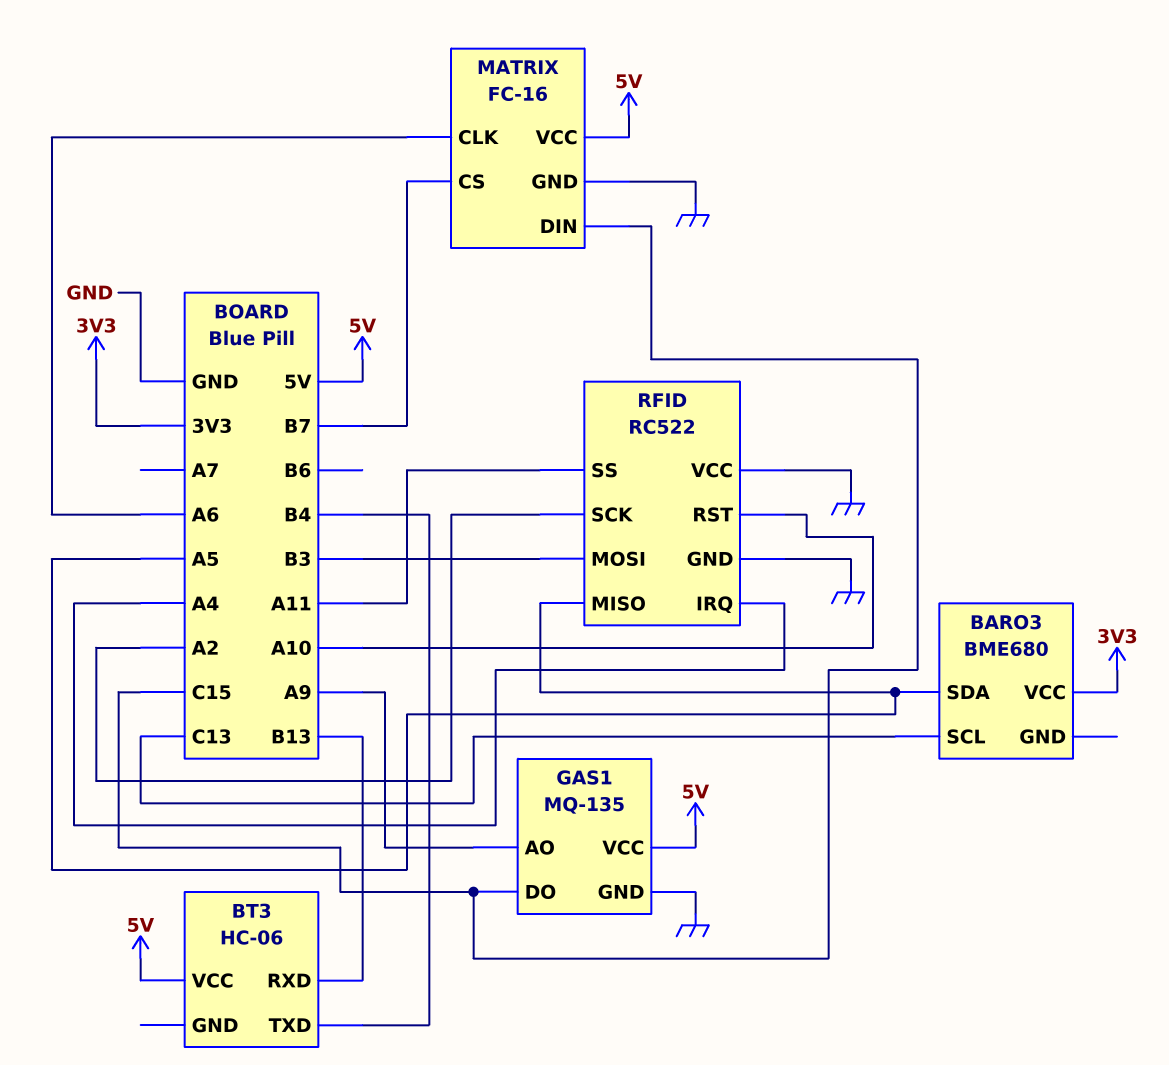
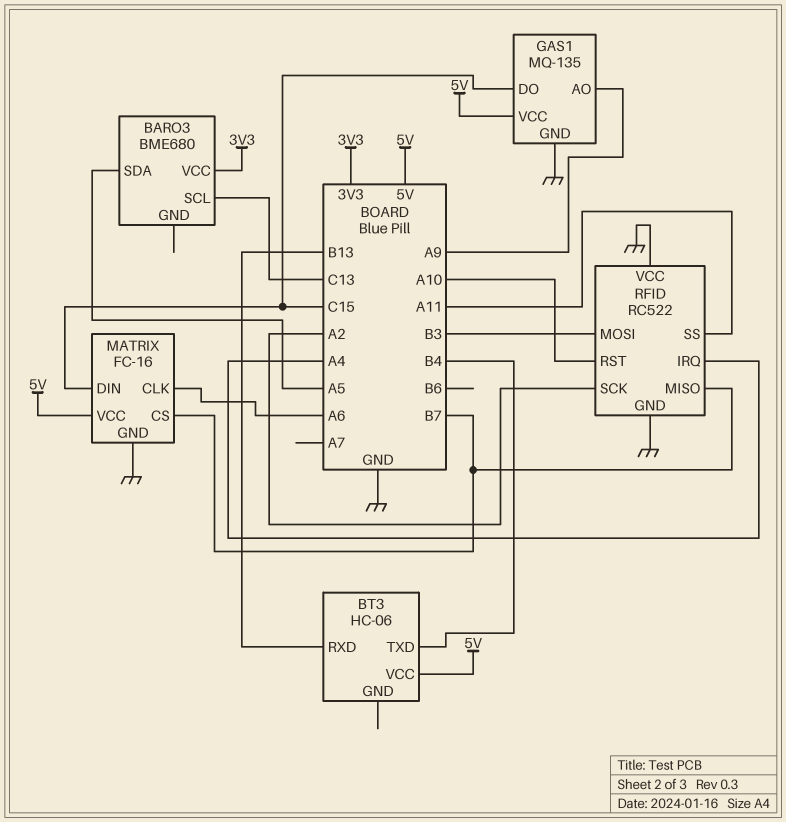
RFID pin MISO: A5 -> B7

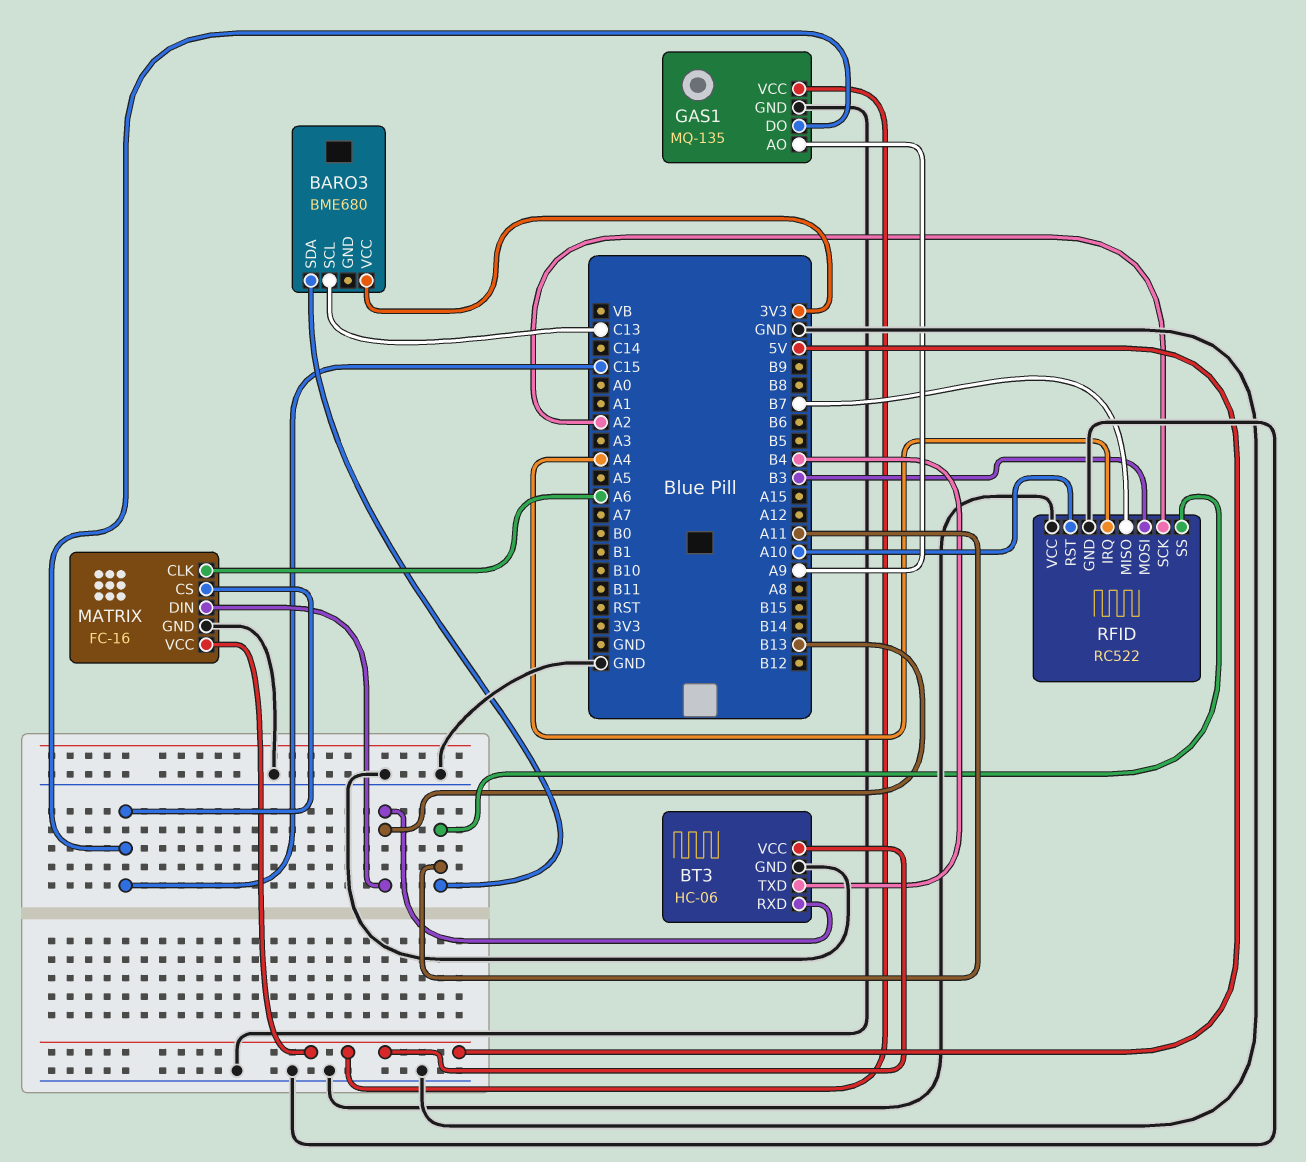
BARO3 pin SDA: A5 -> A11
BT3 pin GND: none -> GND
MATRIX pin CS: B7 -> C15
MATRIX pin DIN: C15 -> B13

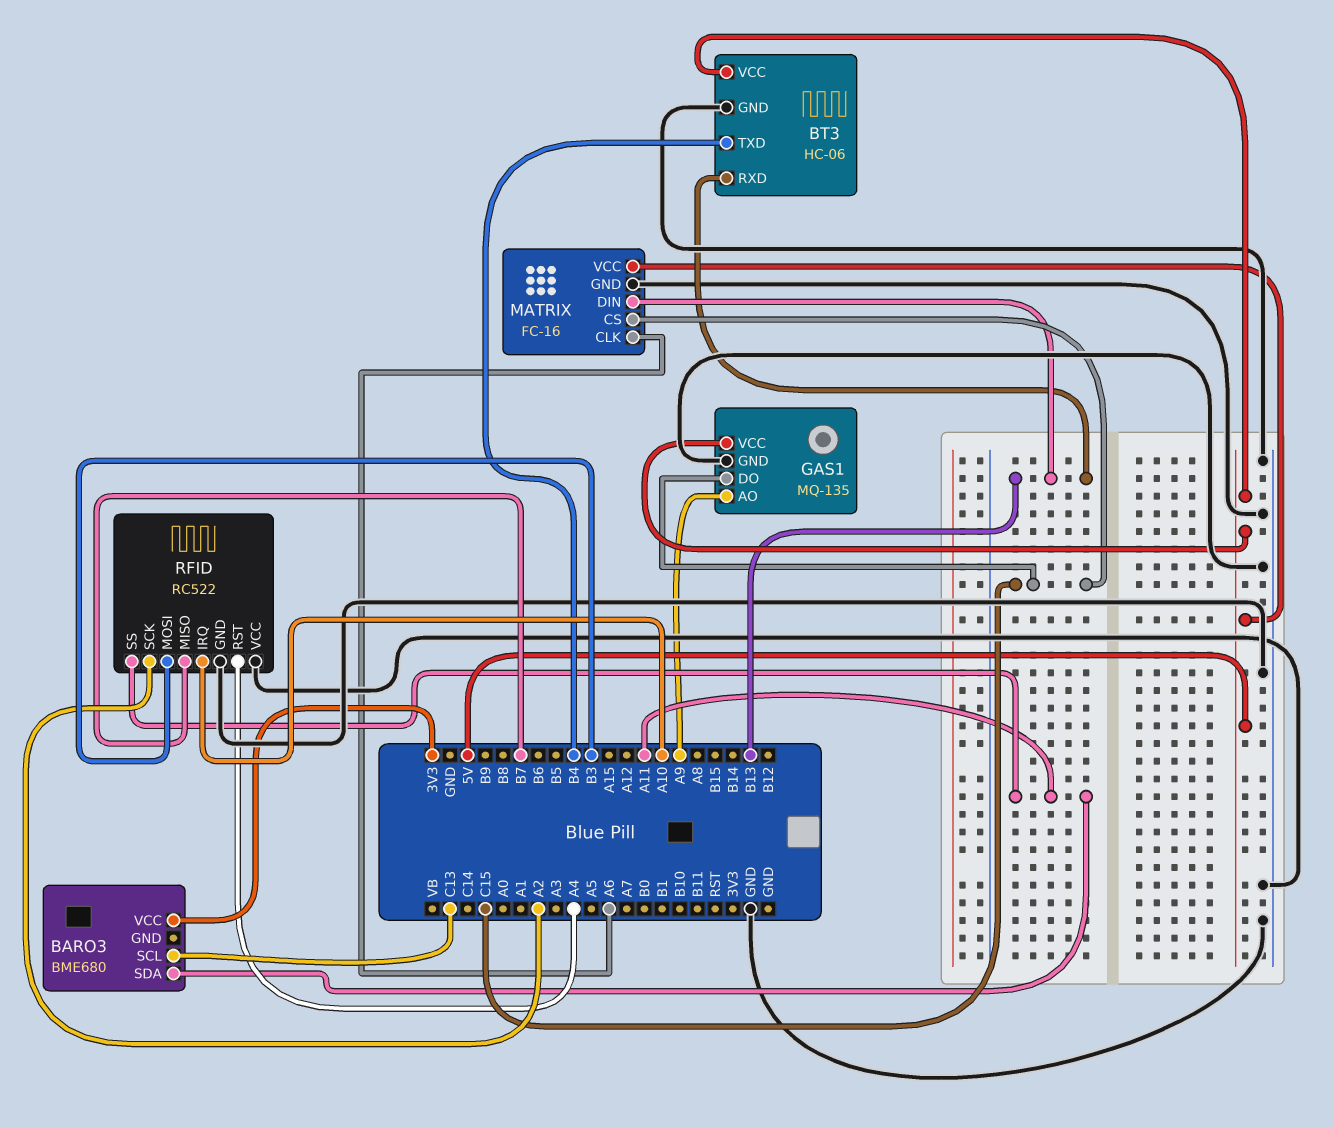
RFID pin IRQ: A4 -> A10
RFID pin RST: A10 -> A4

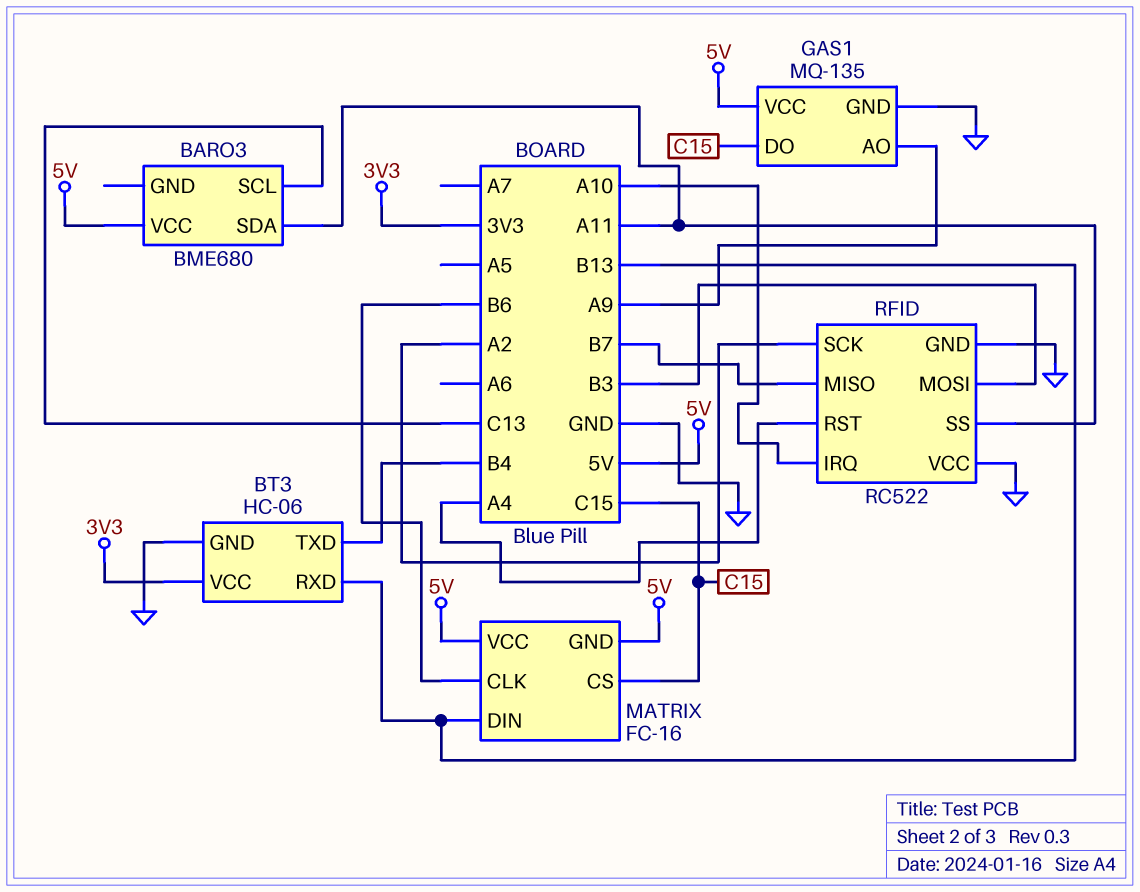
BARO3 pin VCC: 3V3 -> 5V
BT3 pin VCC: 5V -> 3V3
MATRIX pin CLK: A6 -> B6
MATRIX pin GND: GND -> 5V

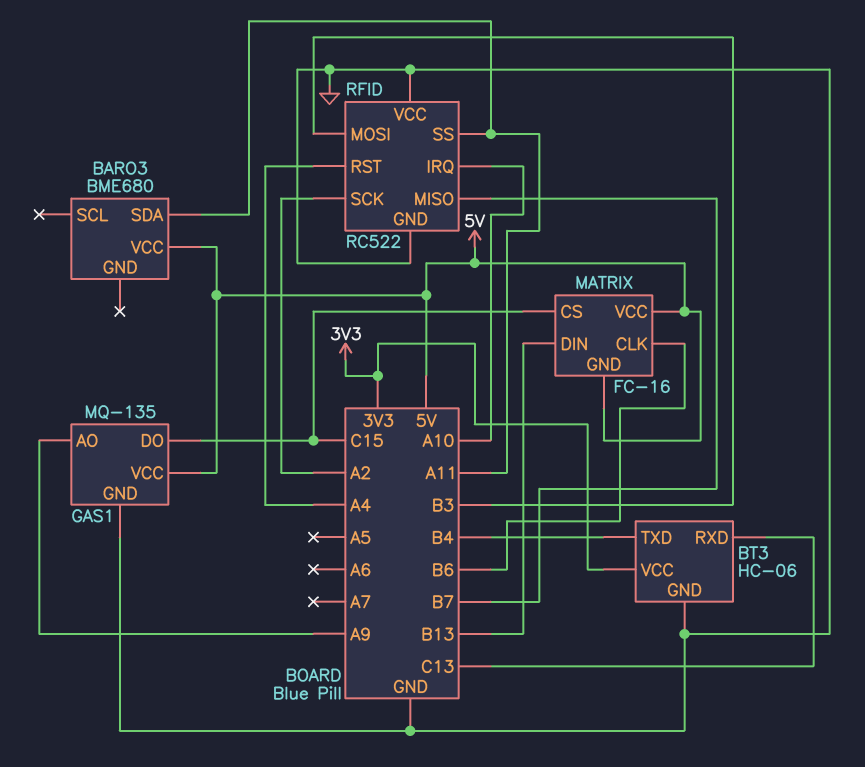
BARO3 pin SCL: C13 -> none
BT3 pin RXD: B13 -> C13

